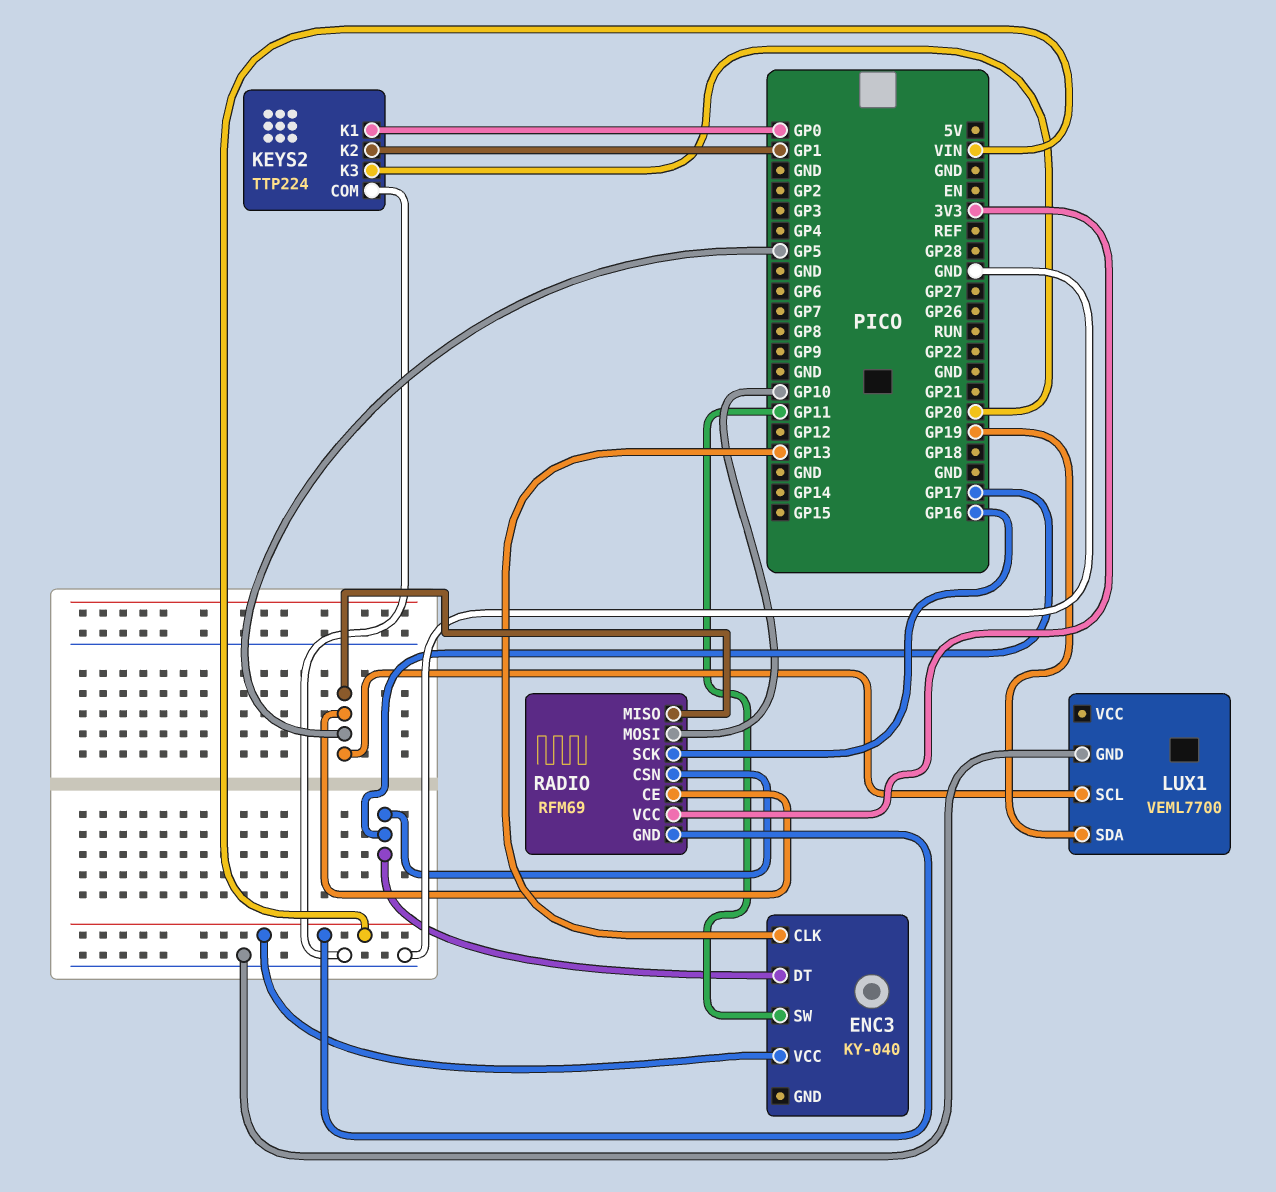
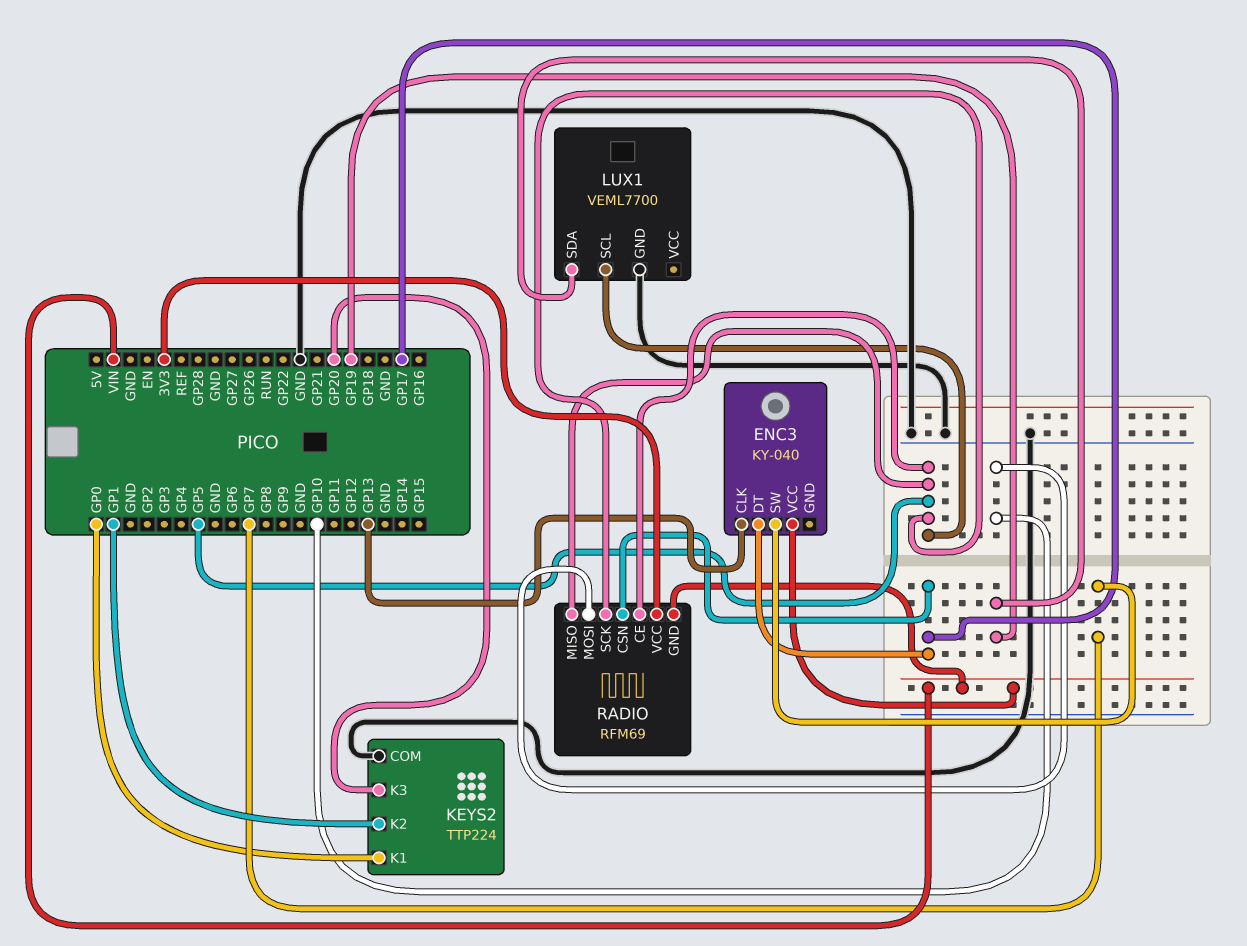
ENC3 pin SW: GP11 -> GP7
RADIO pin SCK: GP16 -> GP5

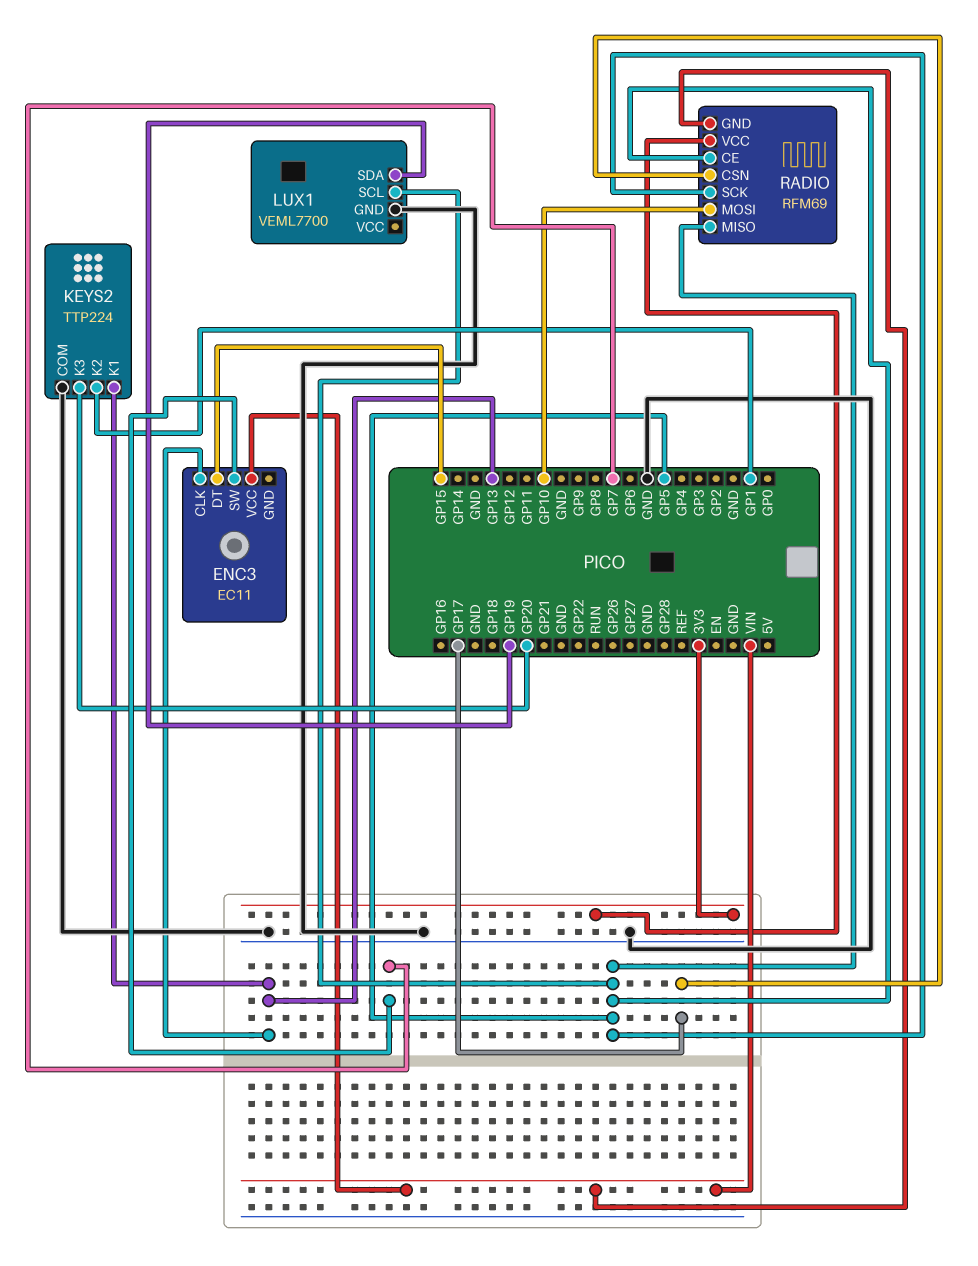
ENC3: KY-040 -> EC11
ENC3 pin DT: GP17 -> GP15
KEYS2 pin K1: GP0 -> GP13

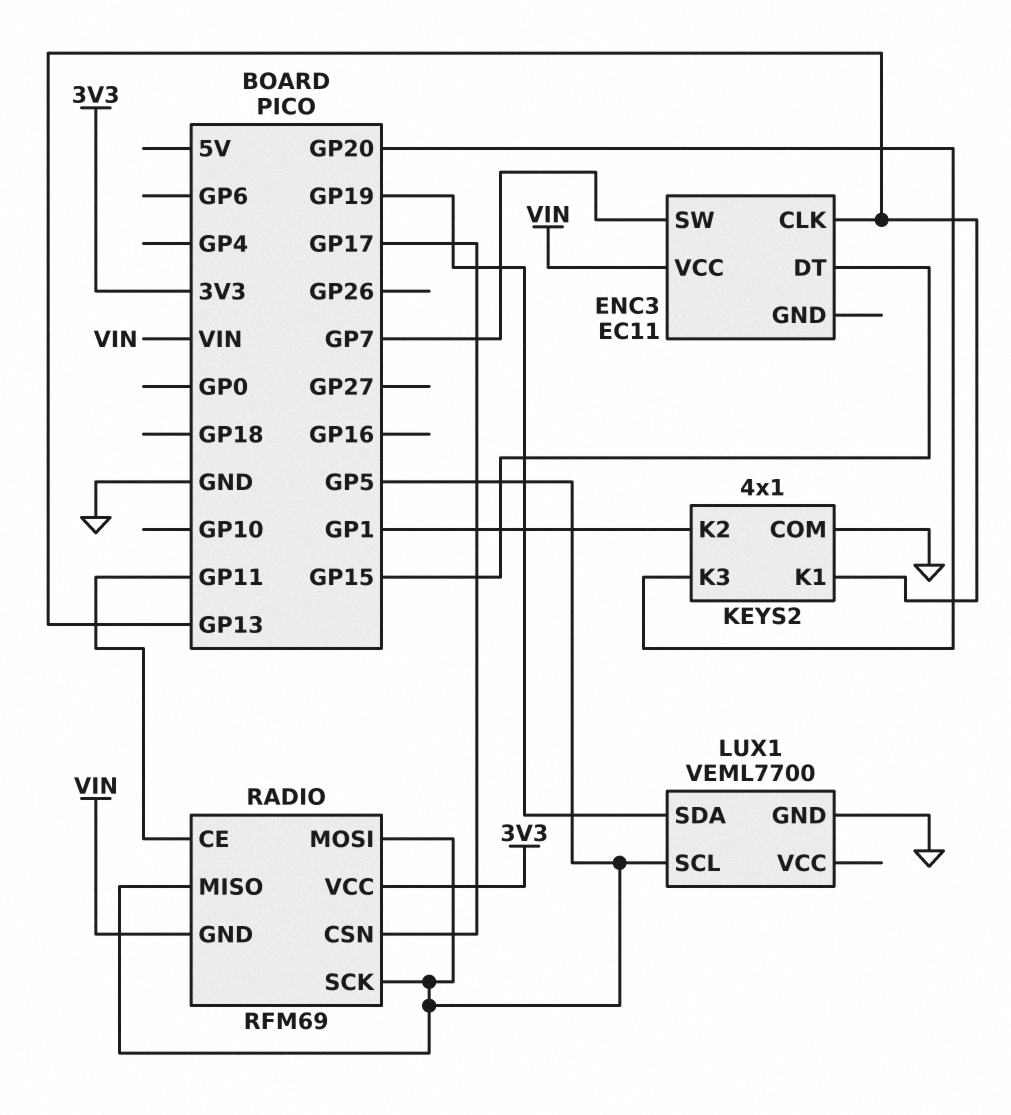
KEYS2: TTP224 -> 4x1
RADIO pin CE: GP5 -> GP11
RADIO pin MOSI: GP10 -> GP5

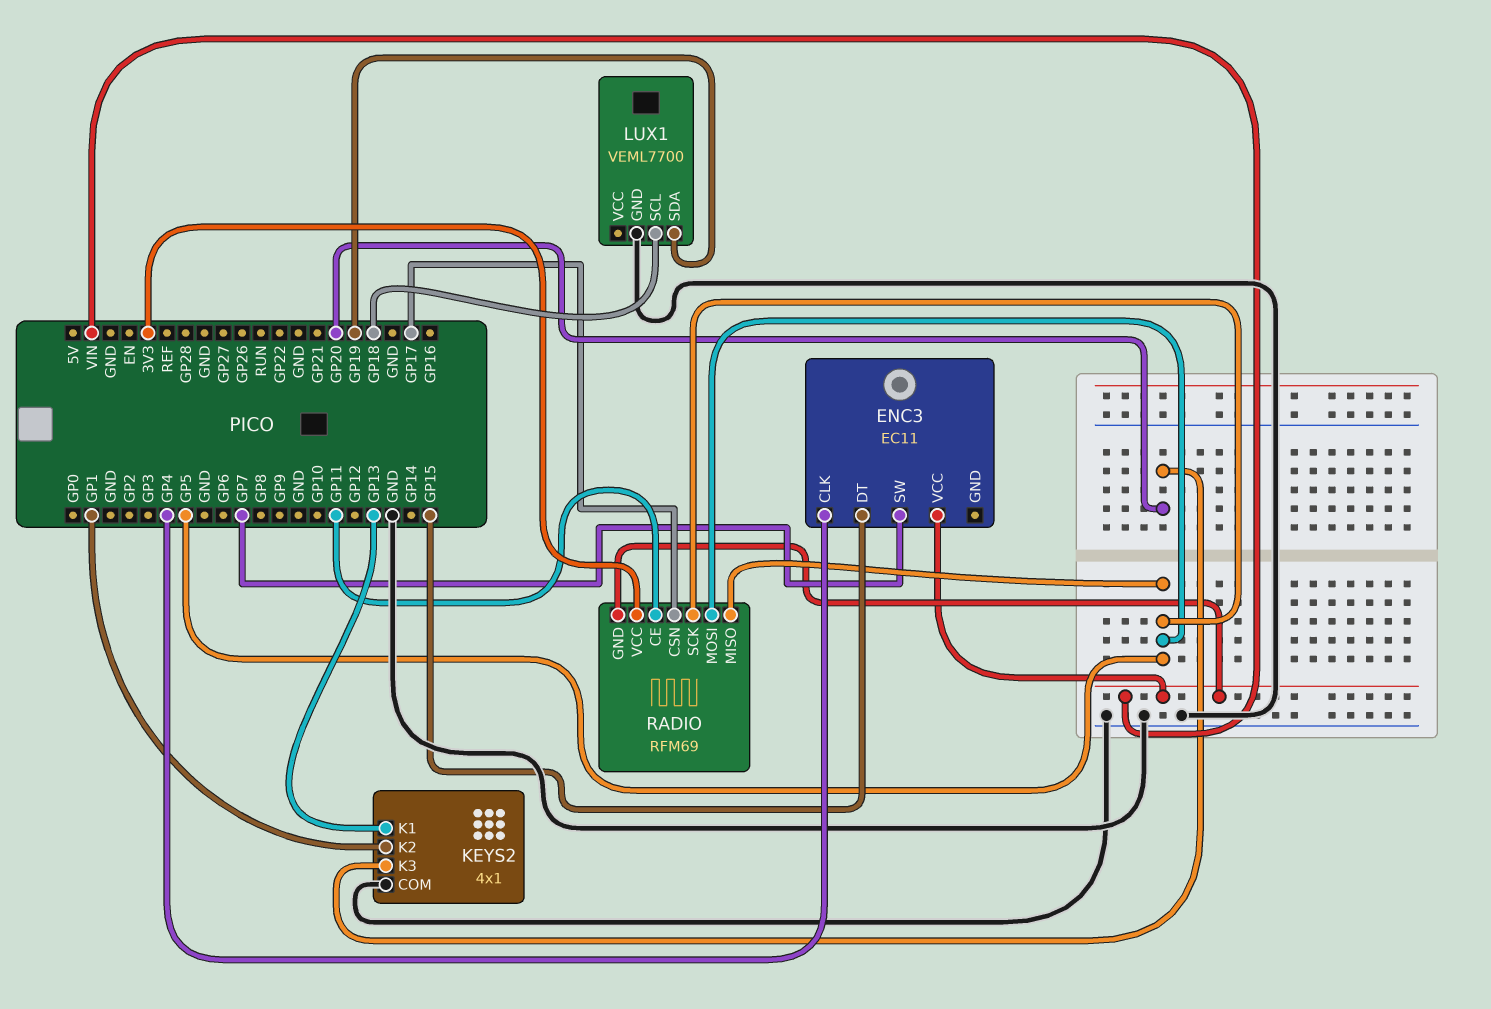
ENC3 pin CLK: GP13 -> GP4
LUX1 pin SCL: GP5 -> GP18

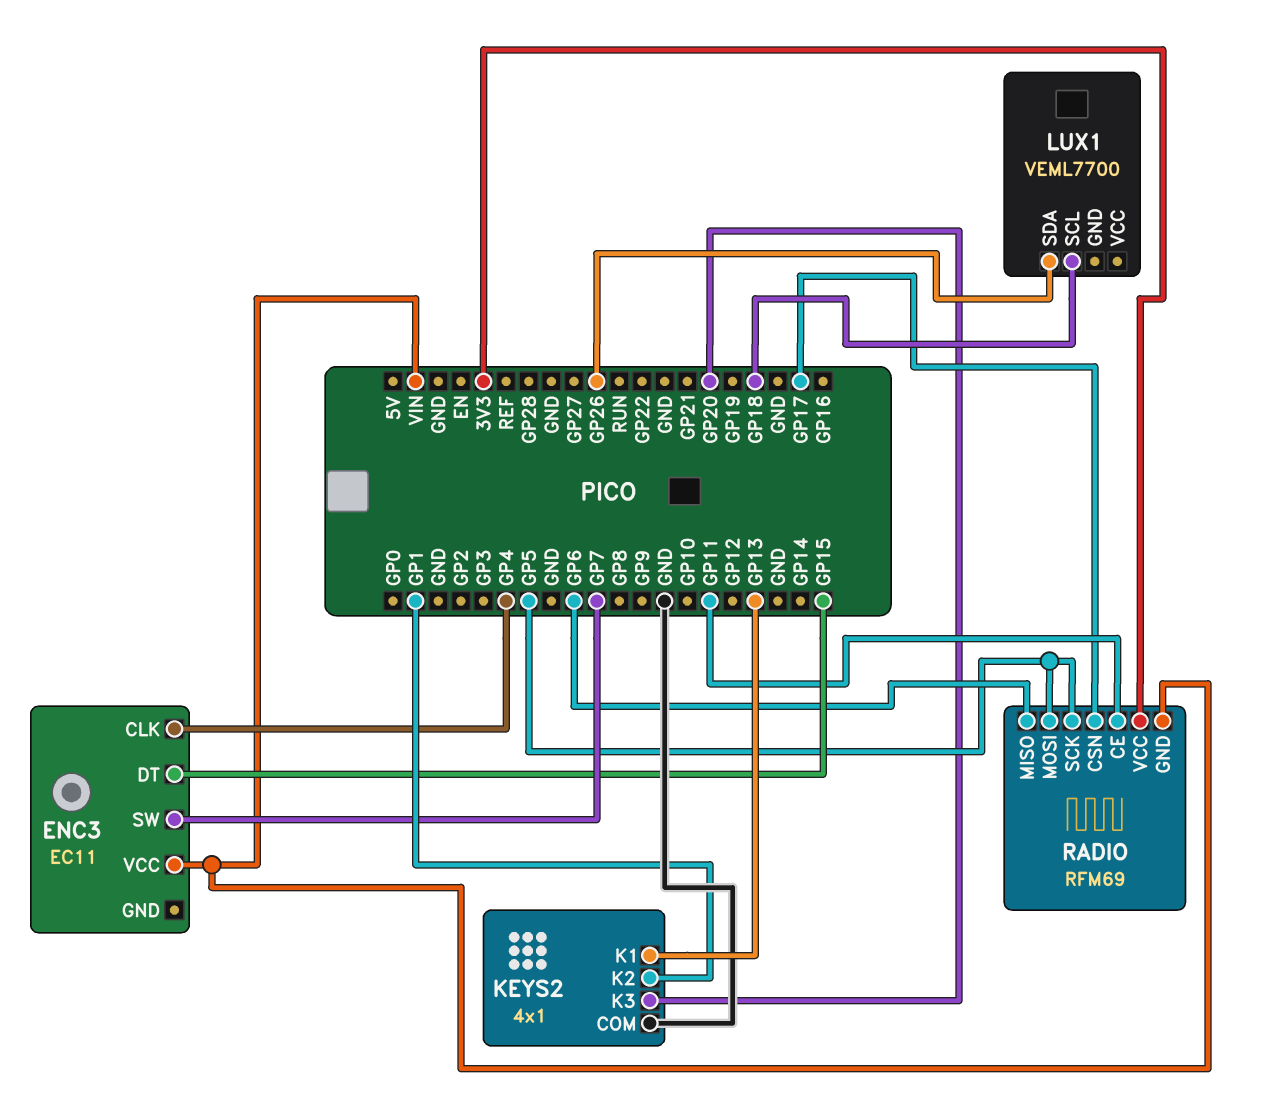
LUX1 pin GND: GND -> none
LUX1 pin SDA: GP19 -> GP26
RADIO pin MISO: GP5 -> GP6

